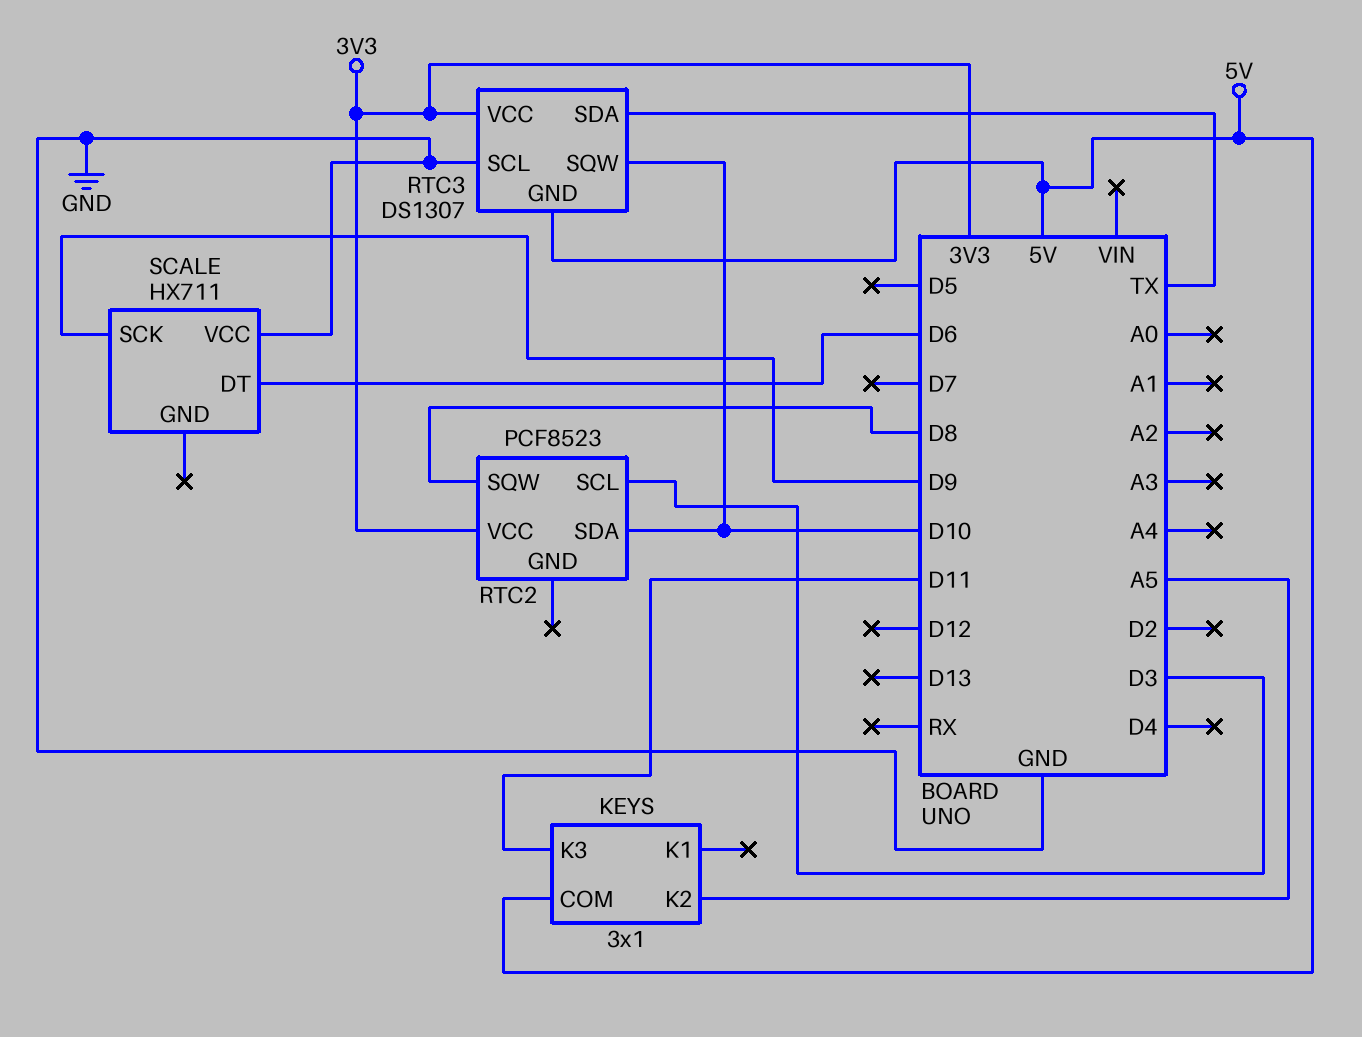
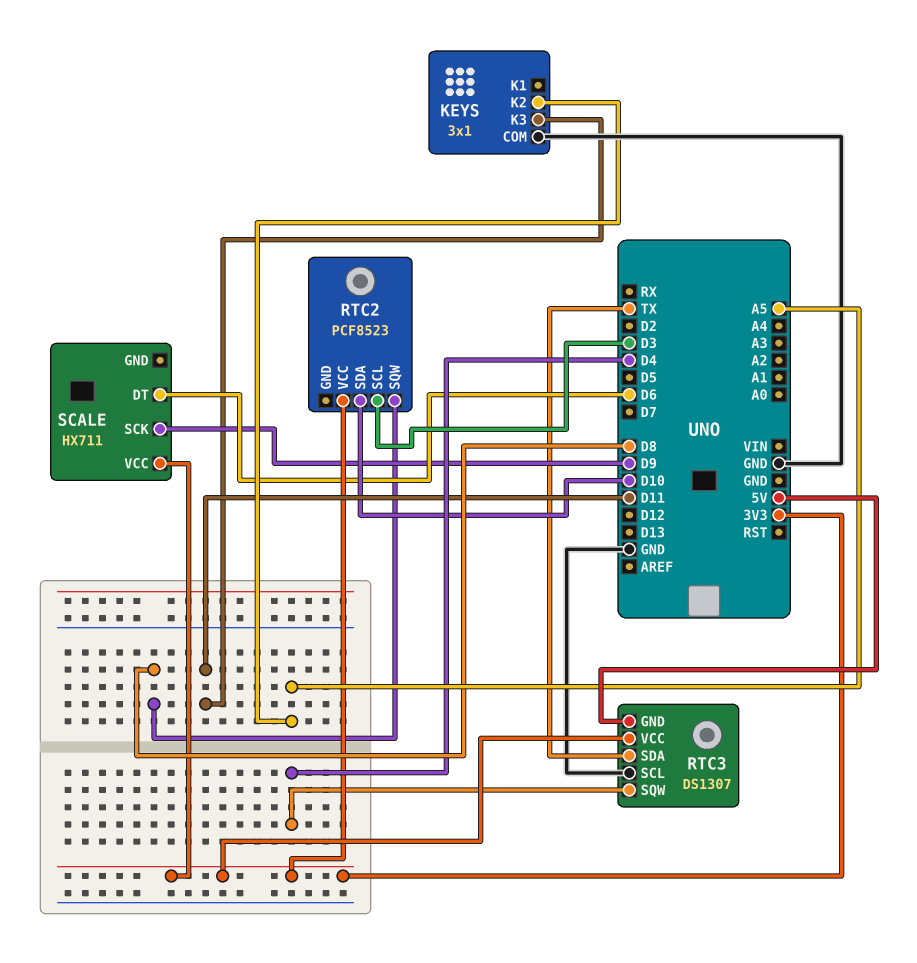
KEYS pin COM: 5V -> GND
RTC3 pin SQW: D10 -> D4
SCALE pin VCC: GND -> 3V3

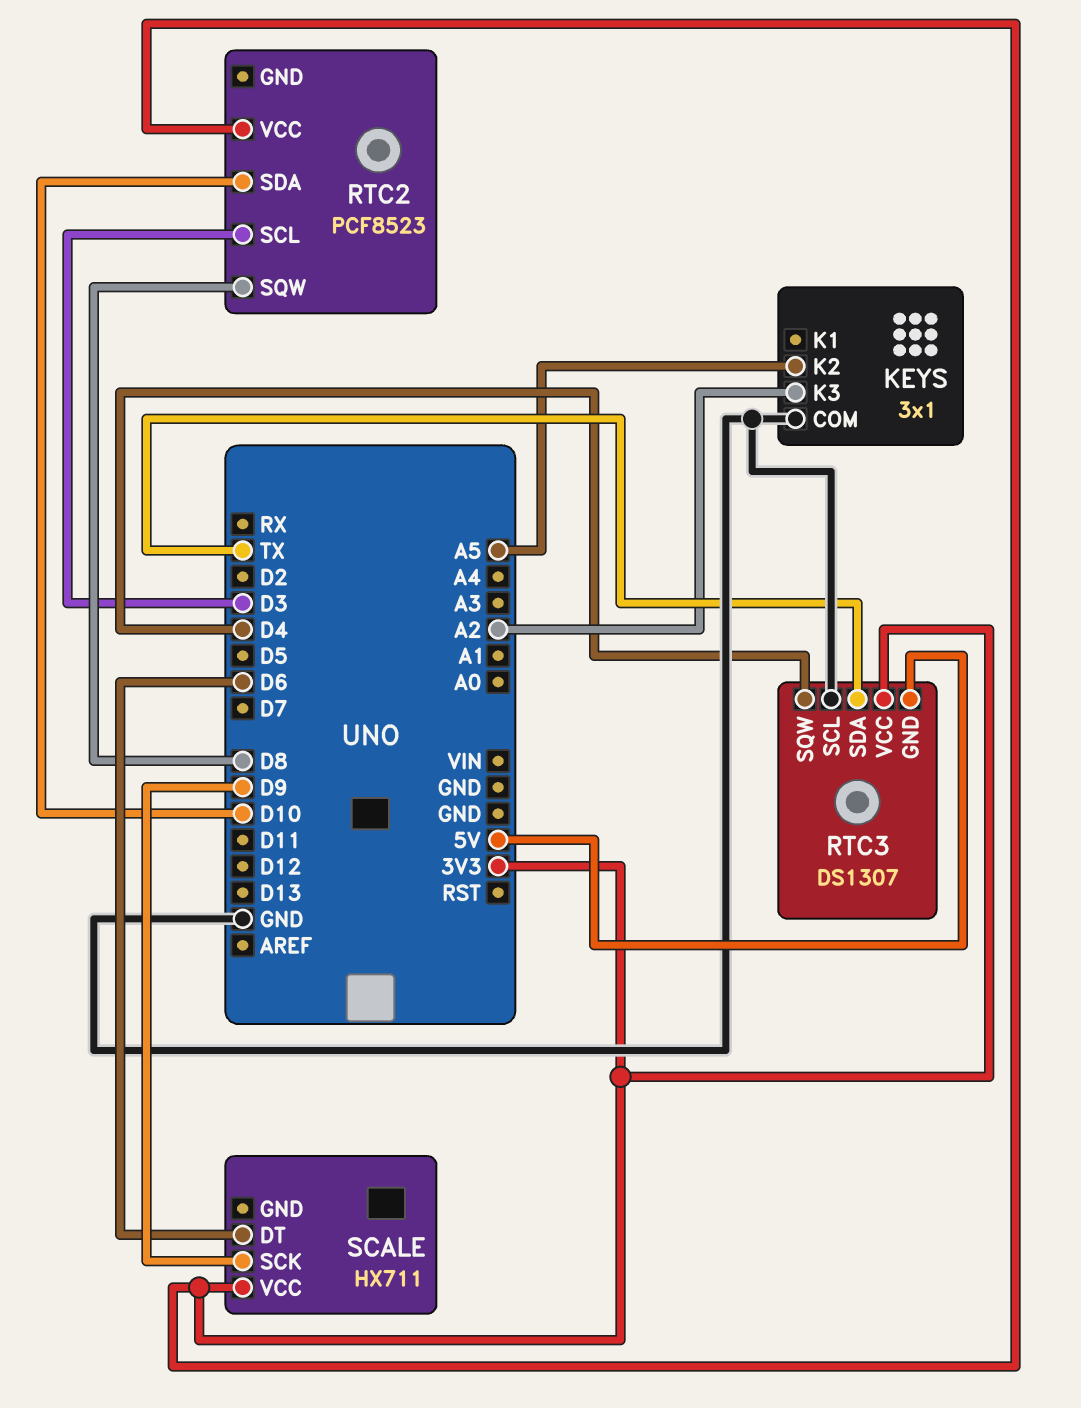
KEYS pin K3: D11 -> A2

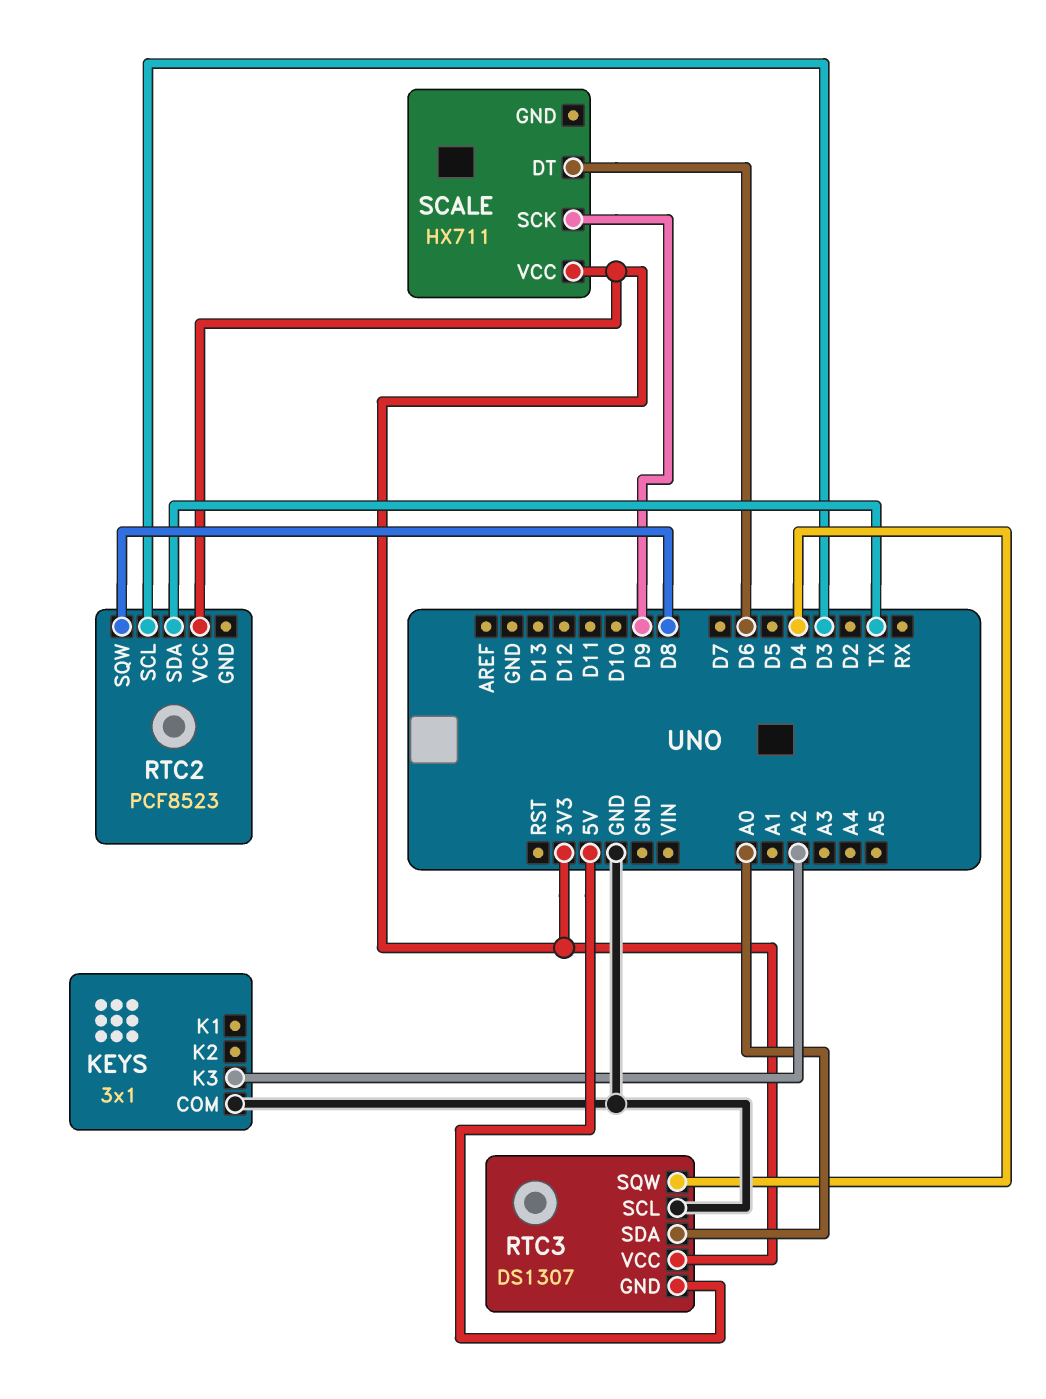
KEYS pin K2: A5 -> none
RTC2 pin SDA: D10 -> TX
RTC3 pin SDA: TX -> A0

